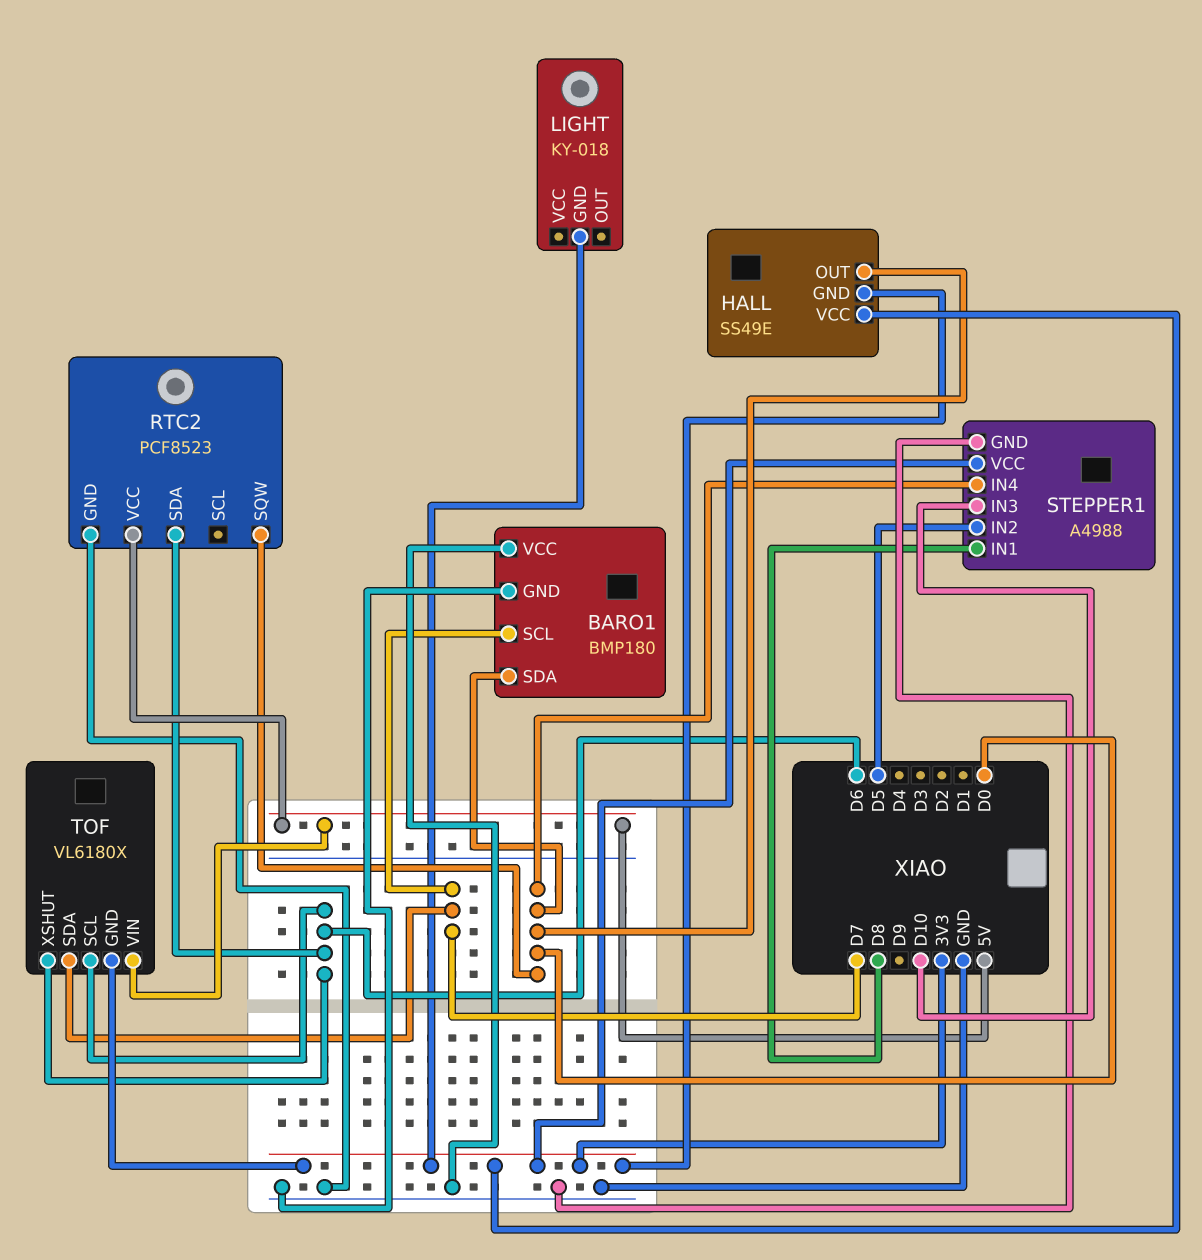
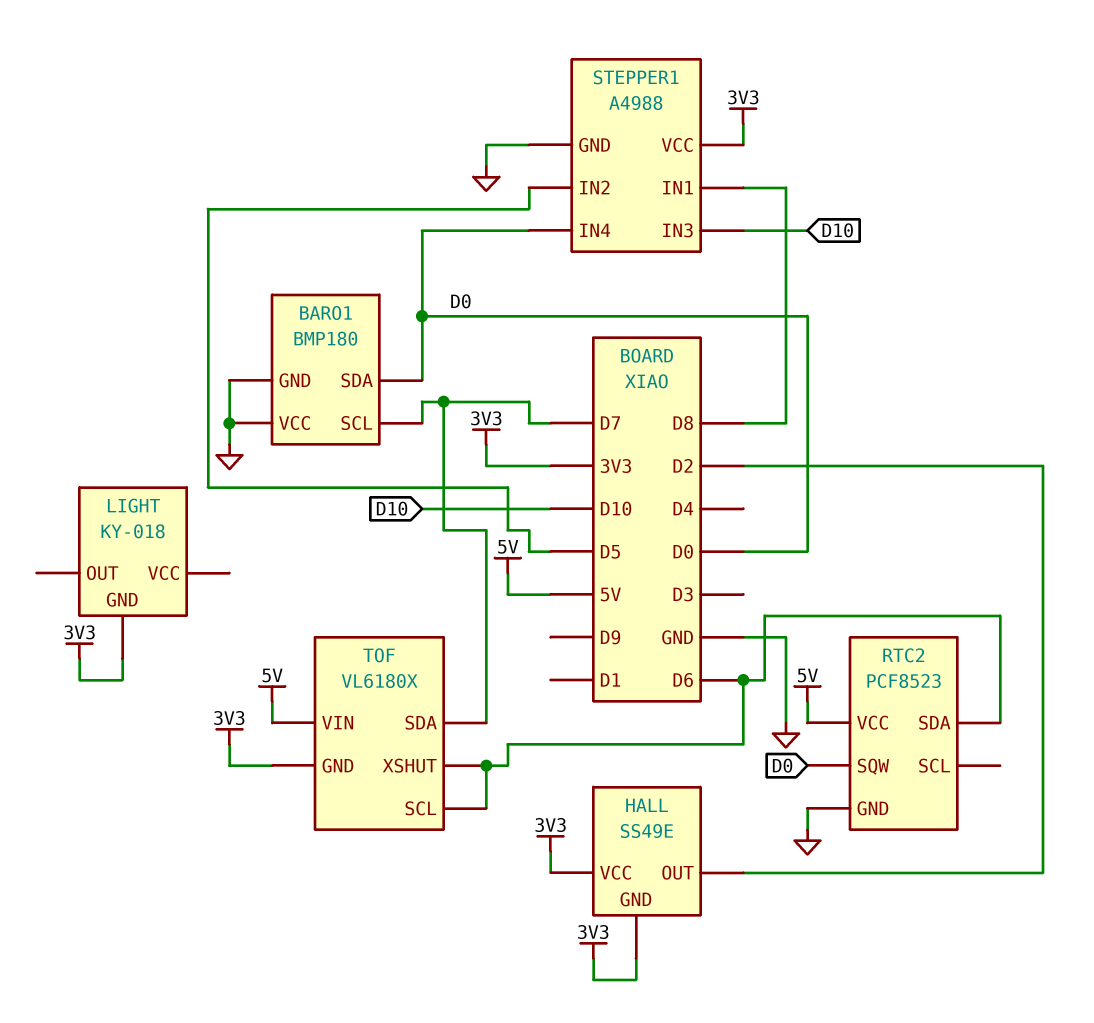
HALL pin OUT: D0 -> D2

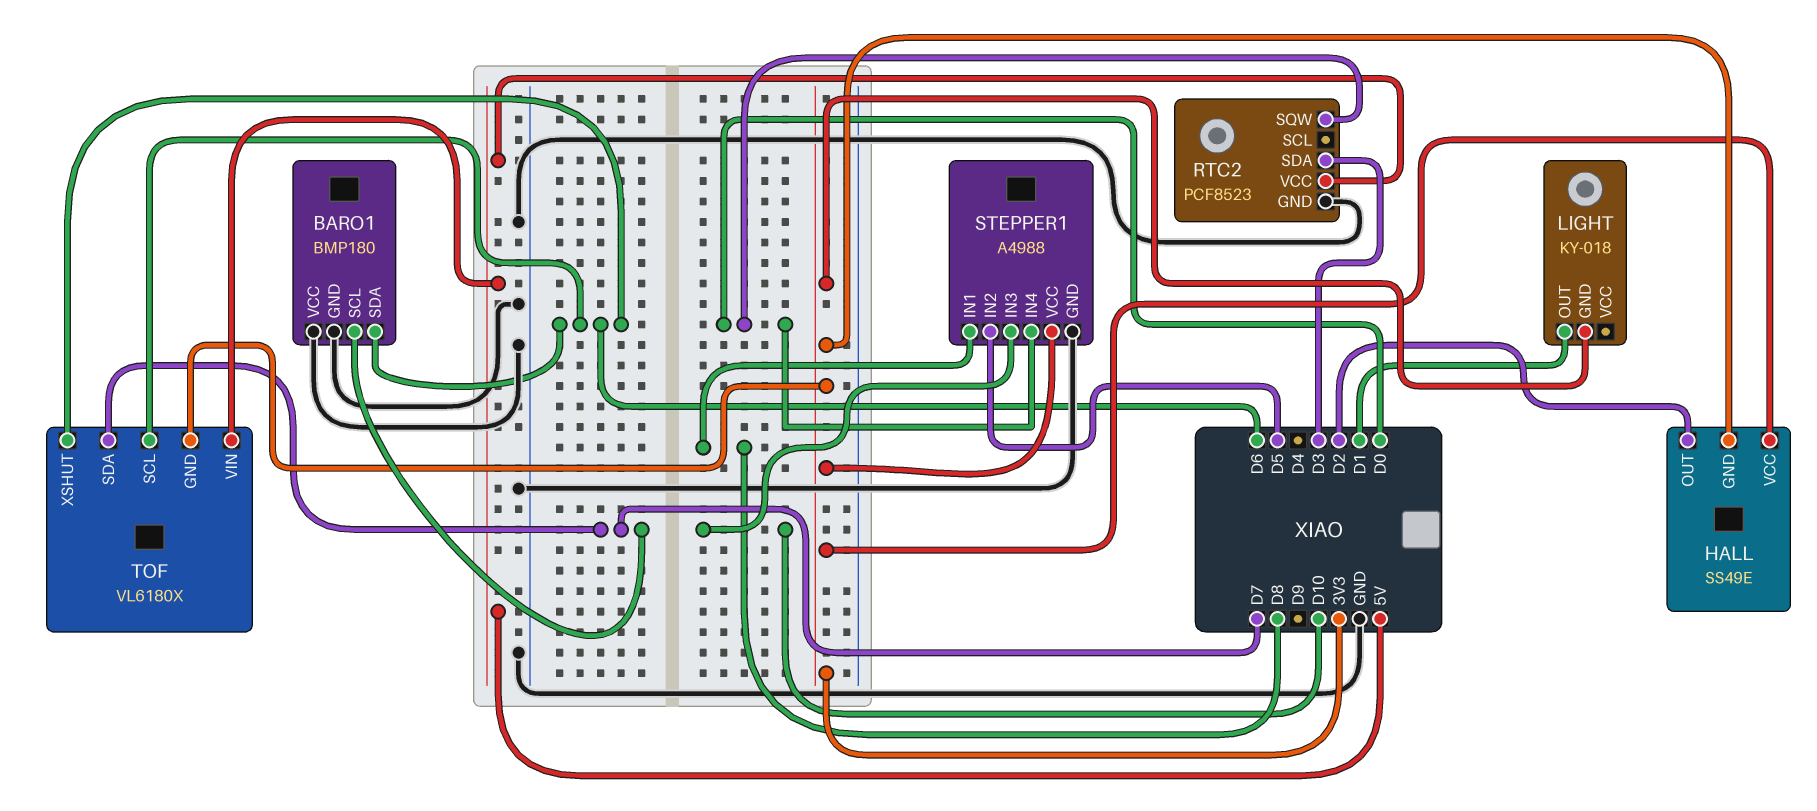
BARO1 pin SDA: D0 -> D6
LIGHT pin OUT: none -> D1
RTC2 pin SDA: D6 -> D3

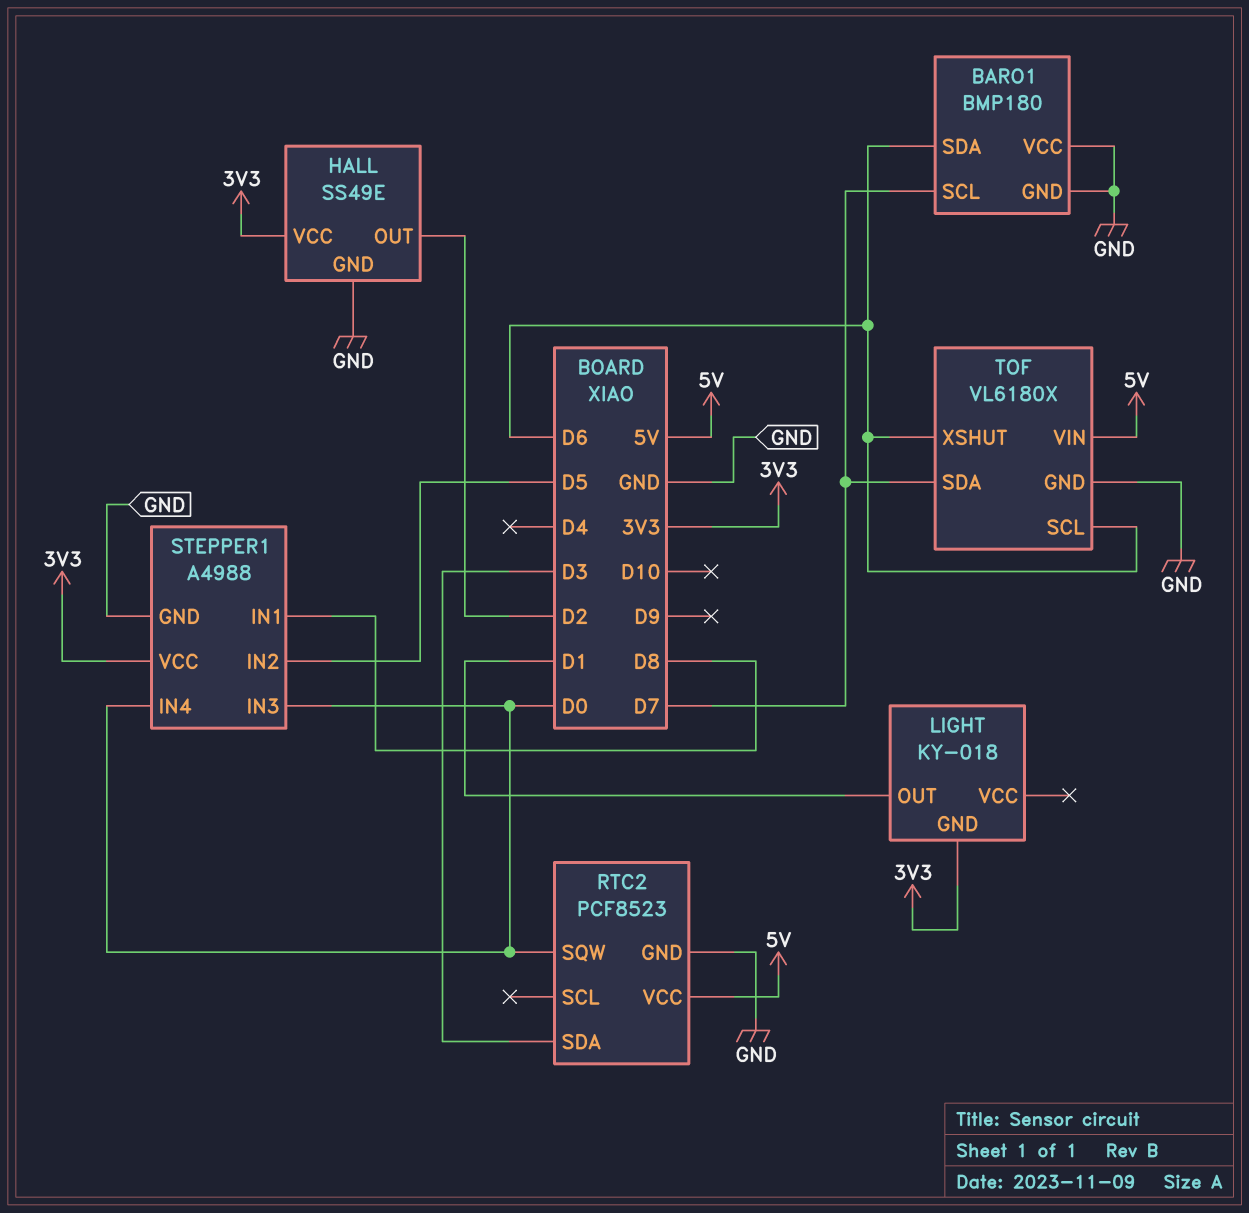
HALL pin GND: 3V3 -> GND
STEPPER1 pin IN3: D10 -> D0
TOF pin GND: 3V3 -> GND

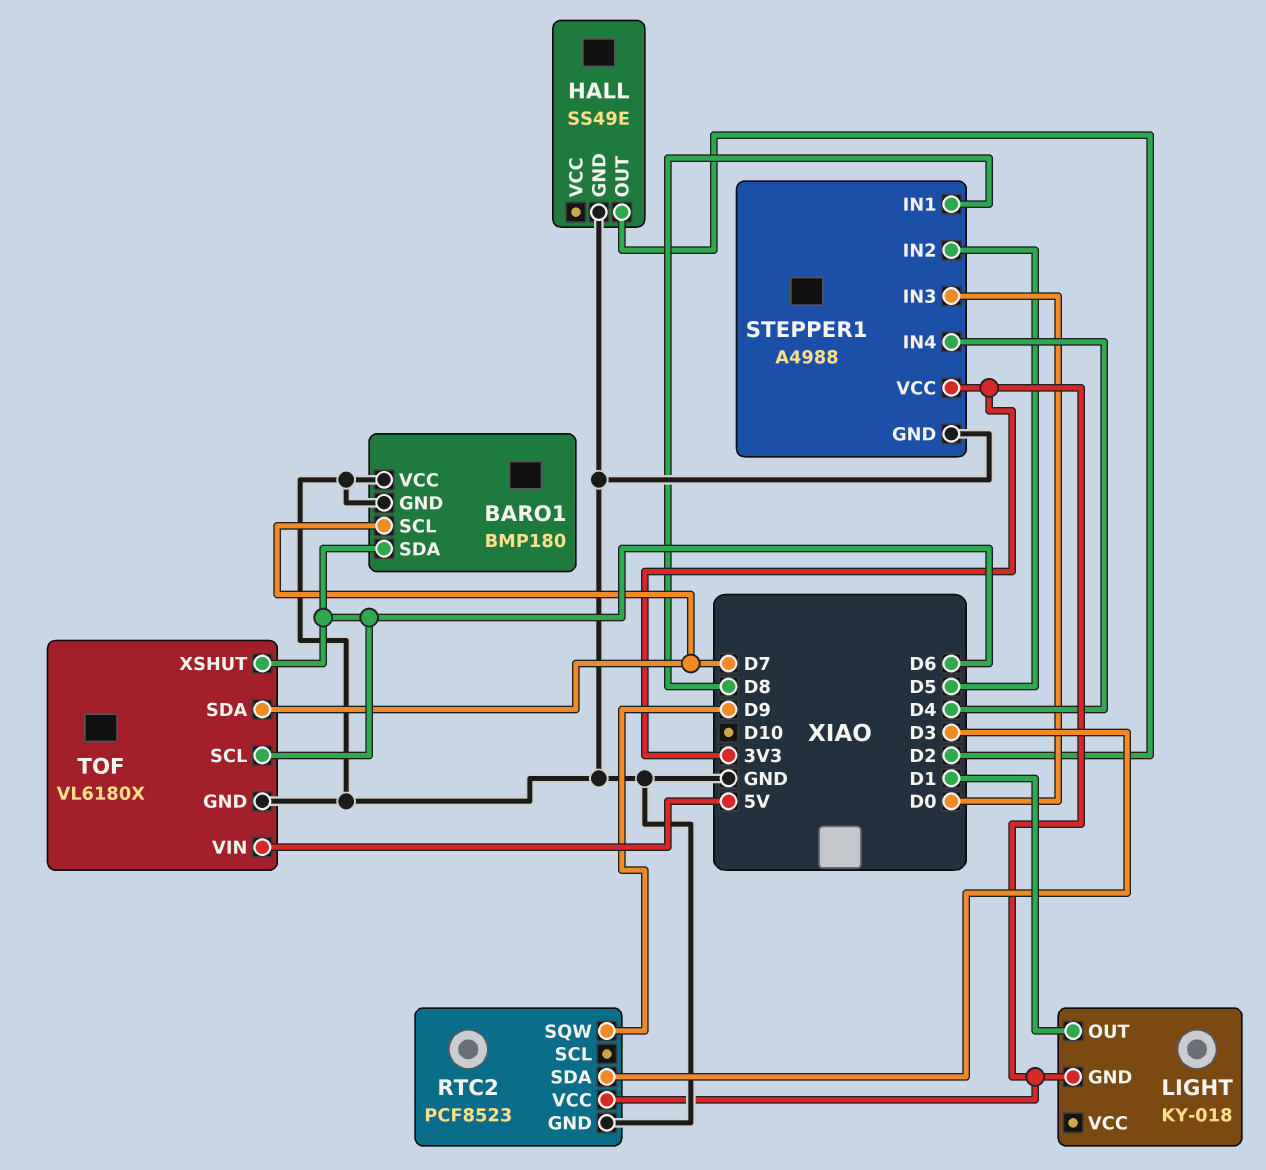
HALL pin VCC: 3V3 -> none
RTC2 pin SQW: D0 -> D9
RTC2 pin VCC: 5V -> 3V3
STEPPER1 pin IN4: D0 -> D4

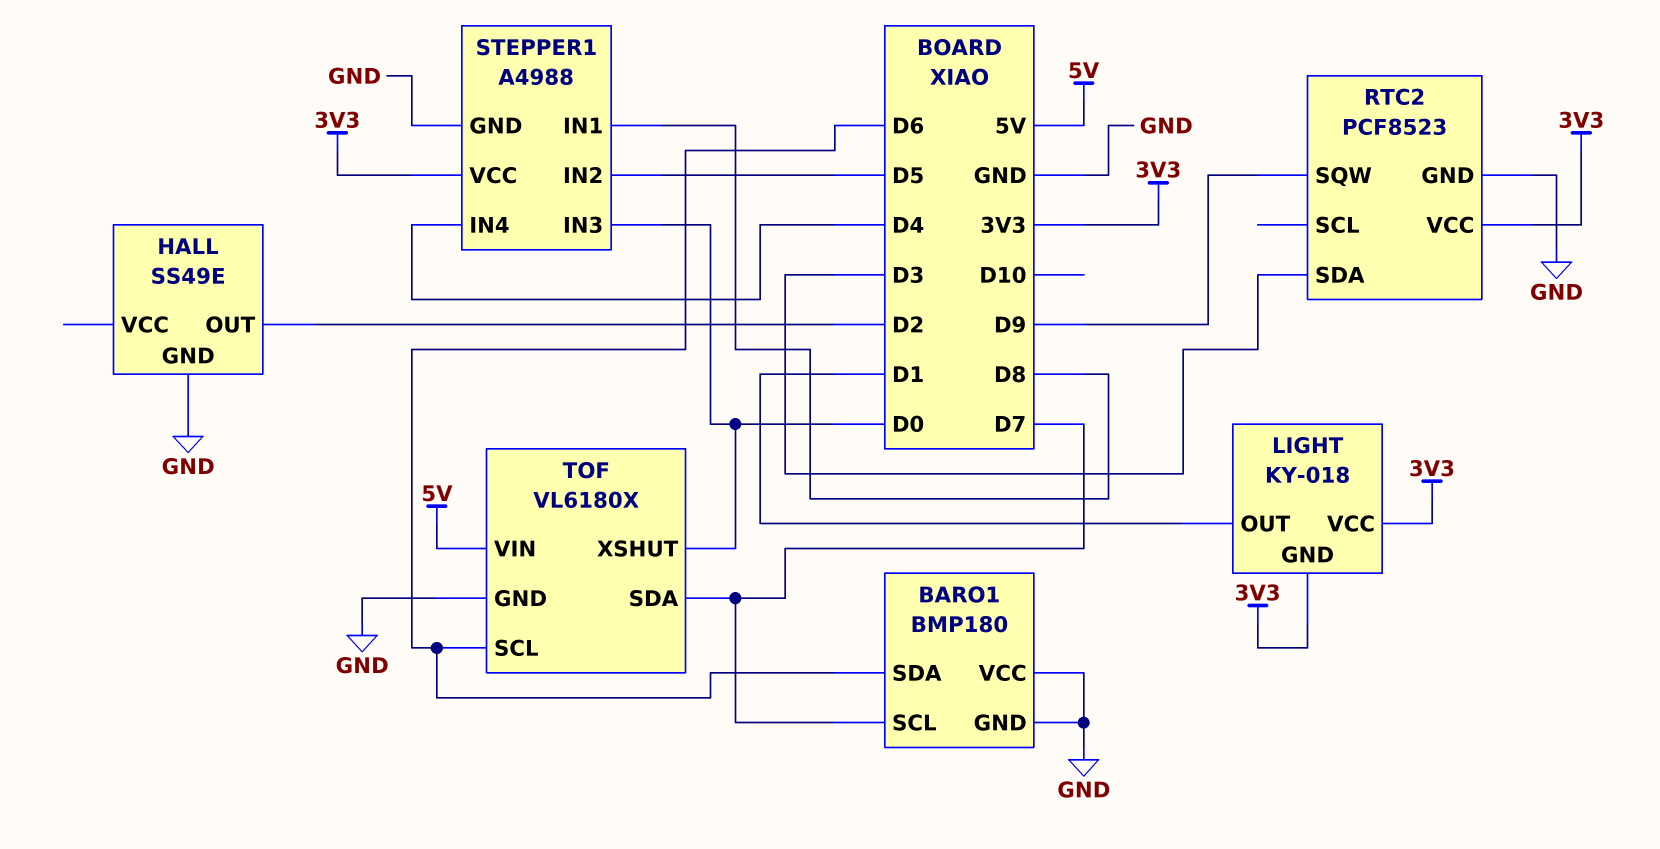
LIGHT pin VCC: none -> 3V3
TOF pin XSHUT: D6 -> D0

